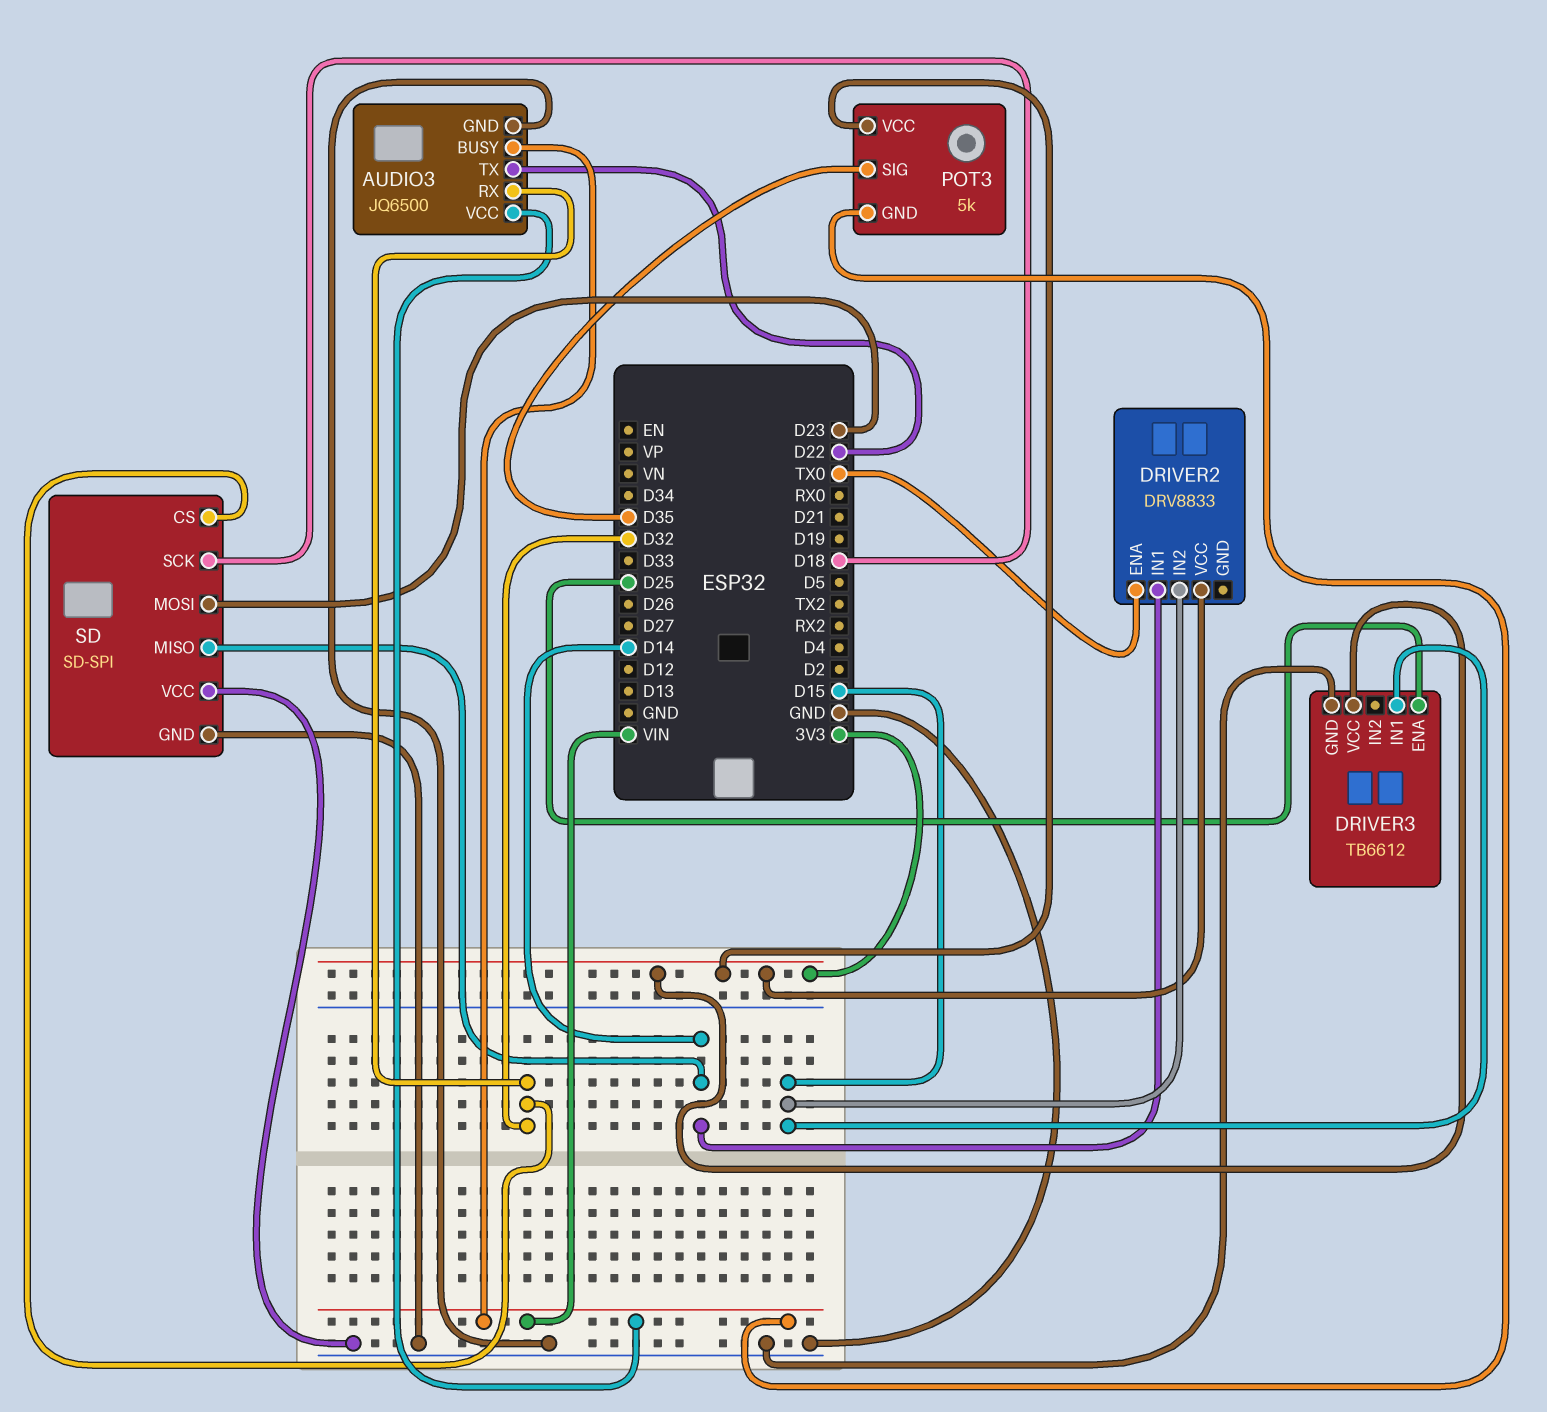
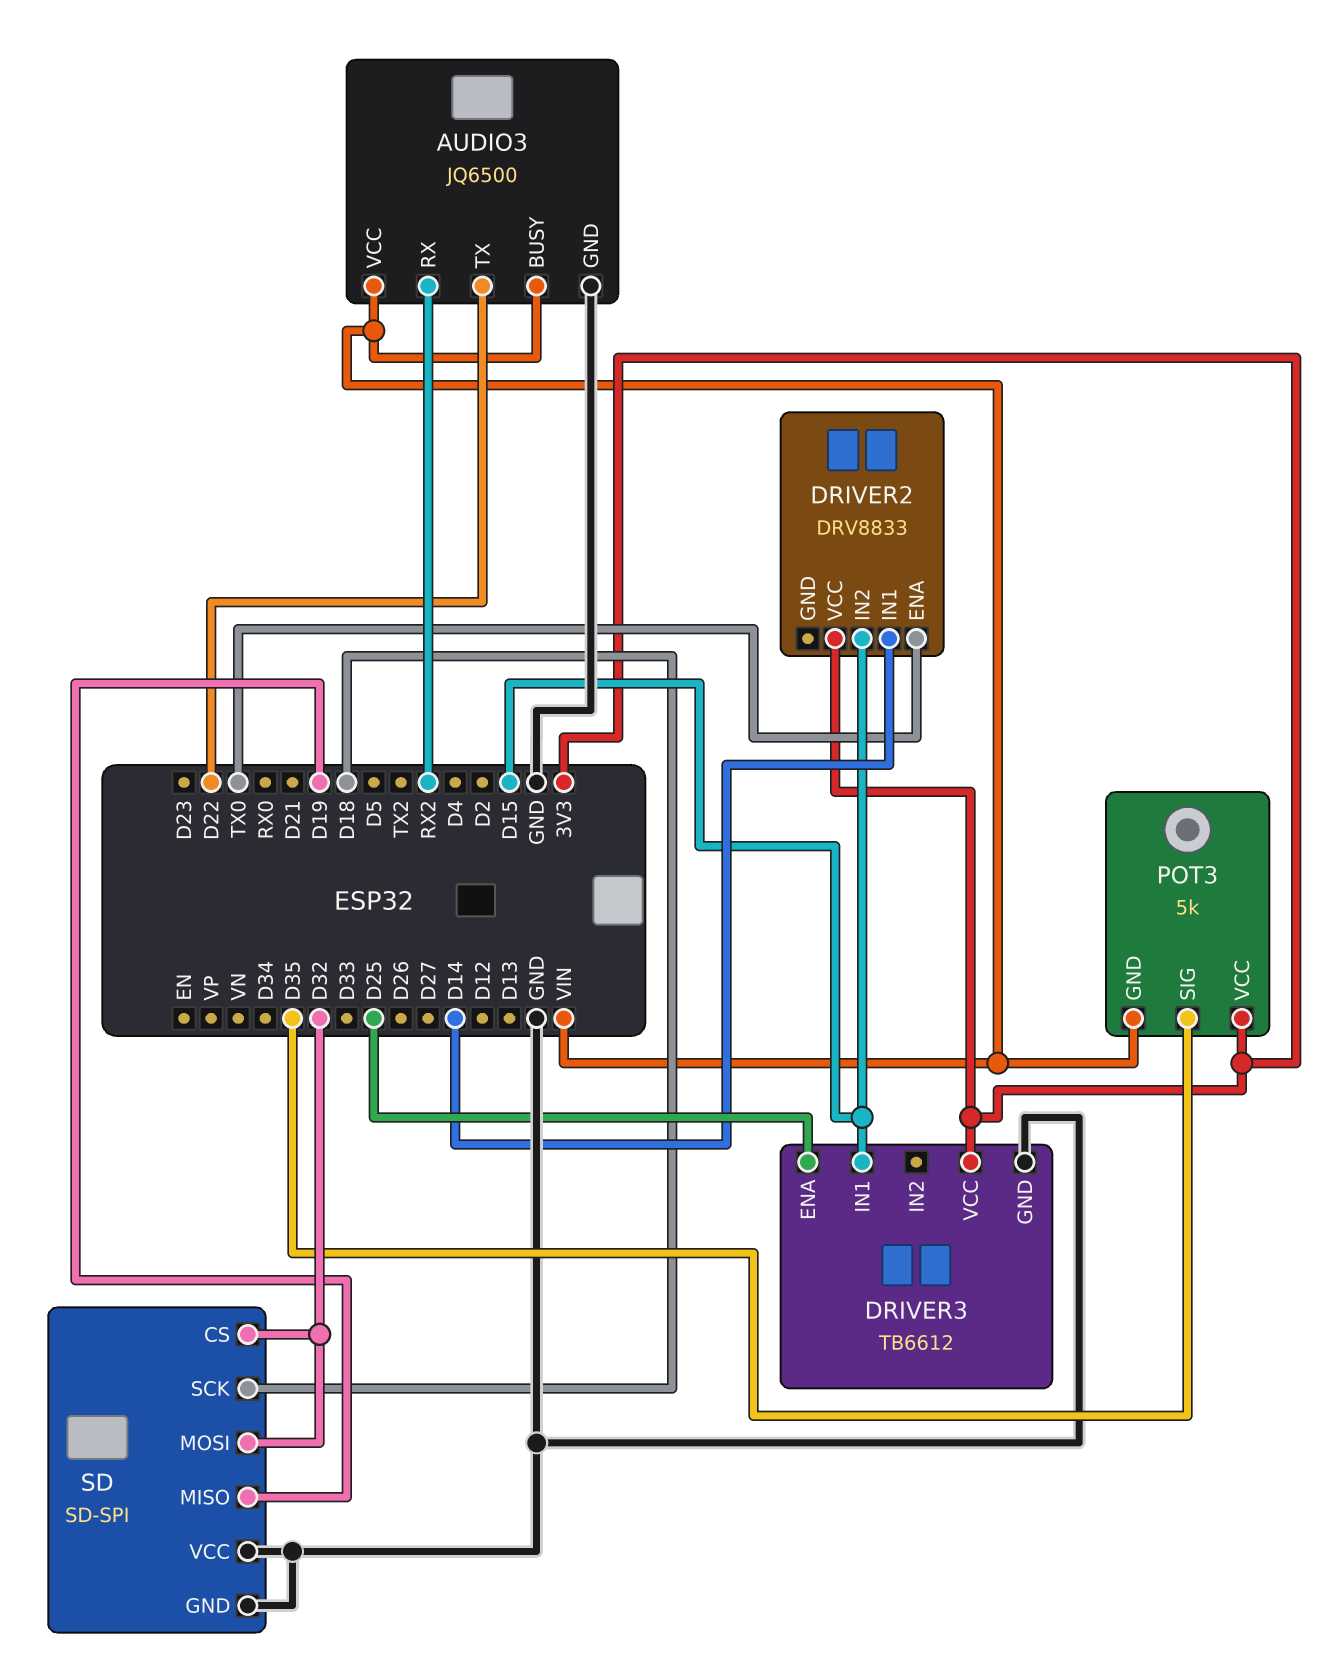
AUDIO3 pin RX: D32 -> RX2
SD pin MISO: D14 -> D19
SD pin MOSI: D23 -> D32

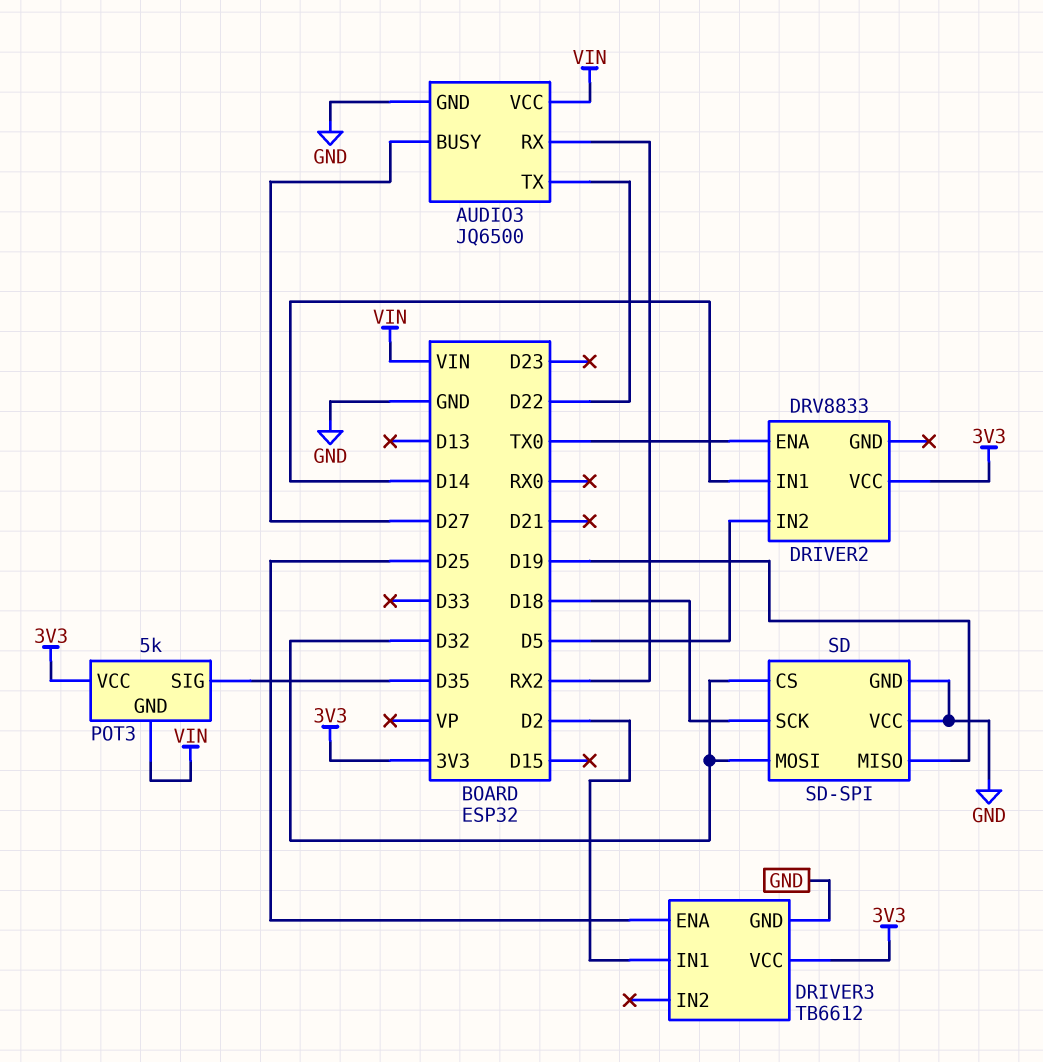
AUDIO3 pin BUSY: VIN -> D27
DRIVER2 pin IN2: D15 -> D5
DRIVER3 pin IN1: D15 -> D2

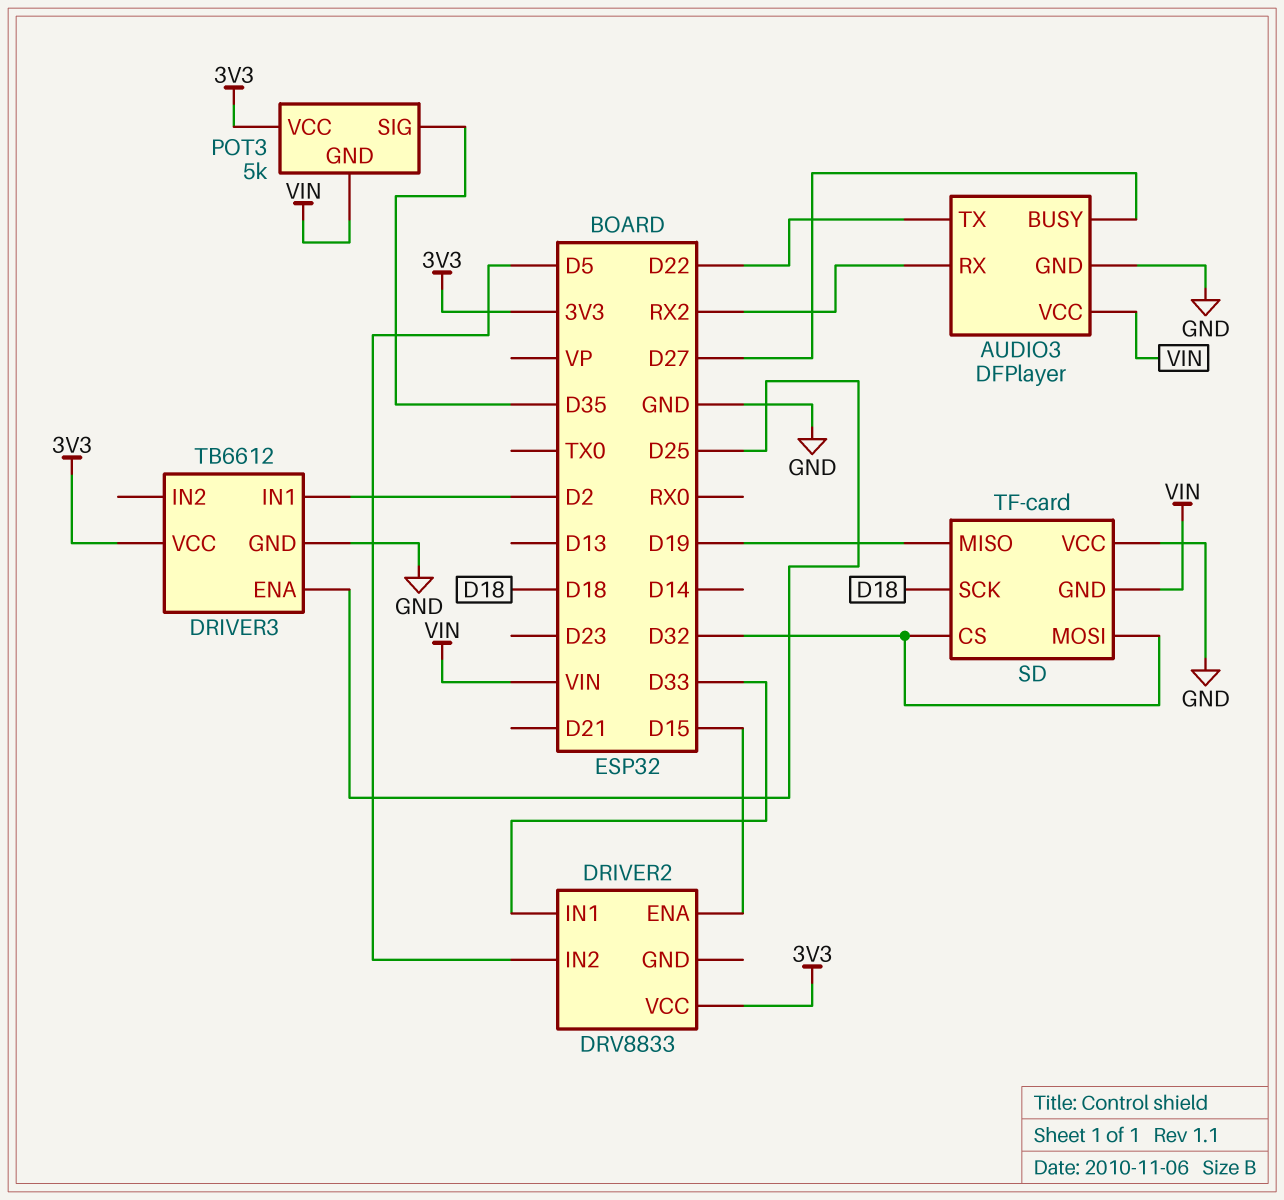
AUDIO3: JQ6500 -> DFPlayer
DRIVER2 pin ENA: TX0 -> D15
DRIVER2 pin IN1: D14 -> D33
SD: SD-SPI -> TF-card
SD pin GND: GND -> VIN

